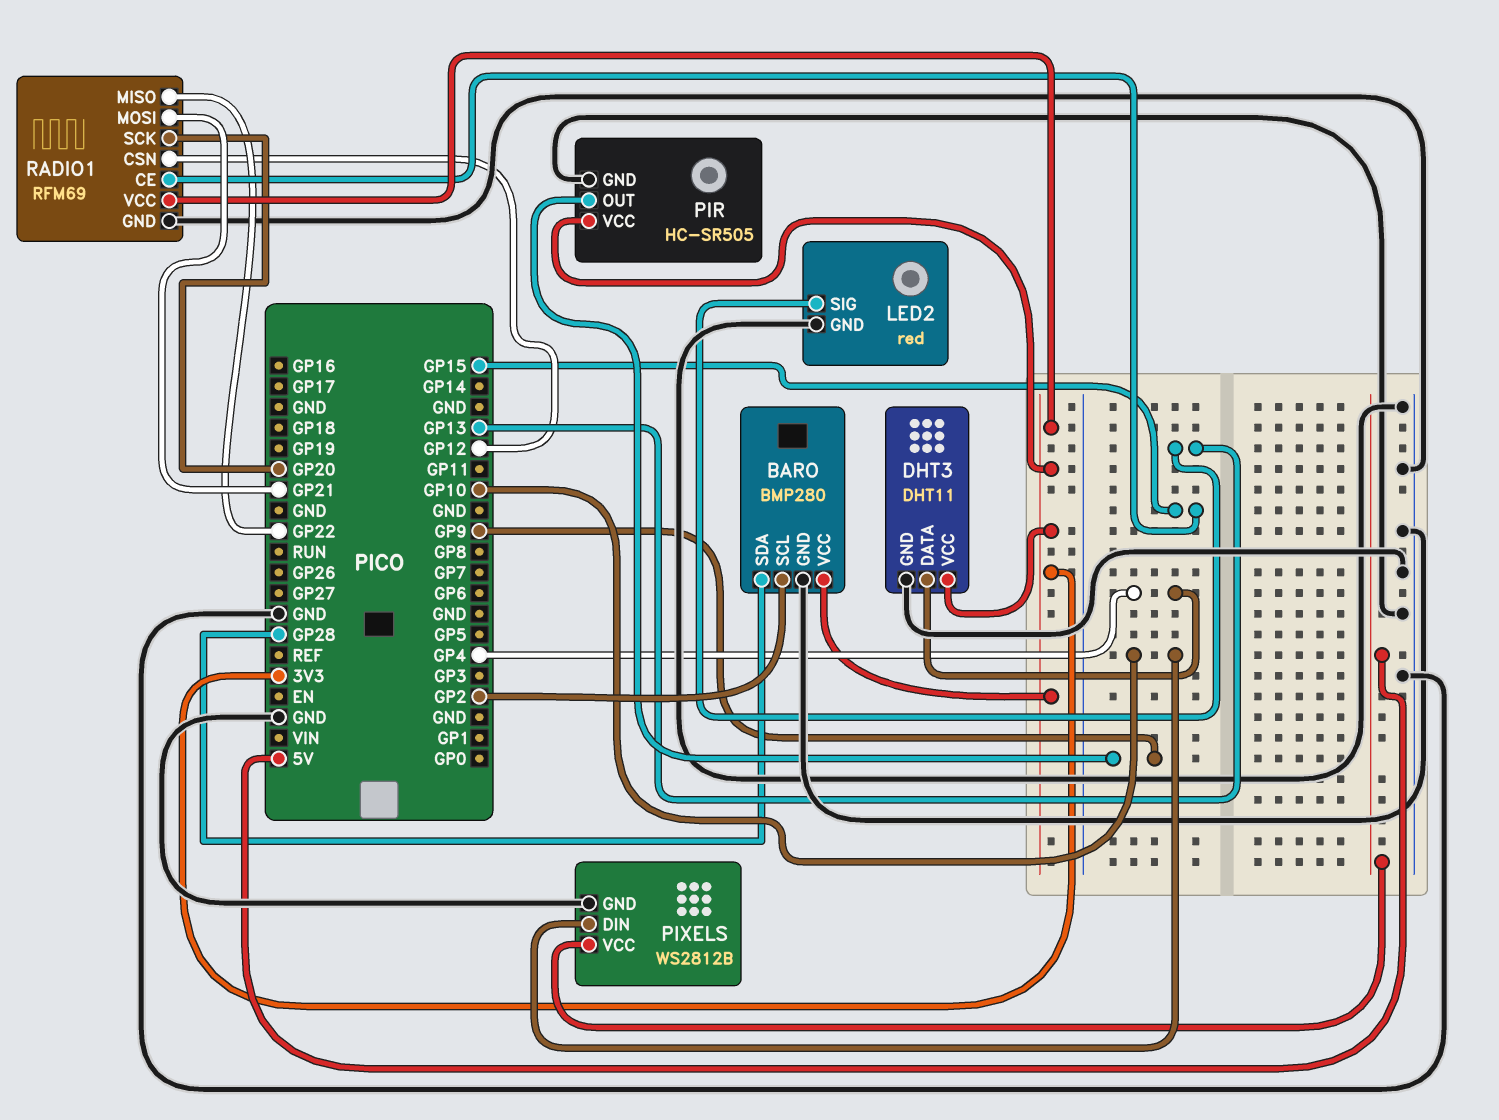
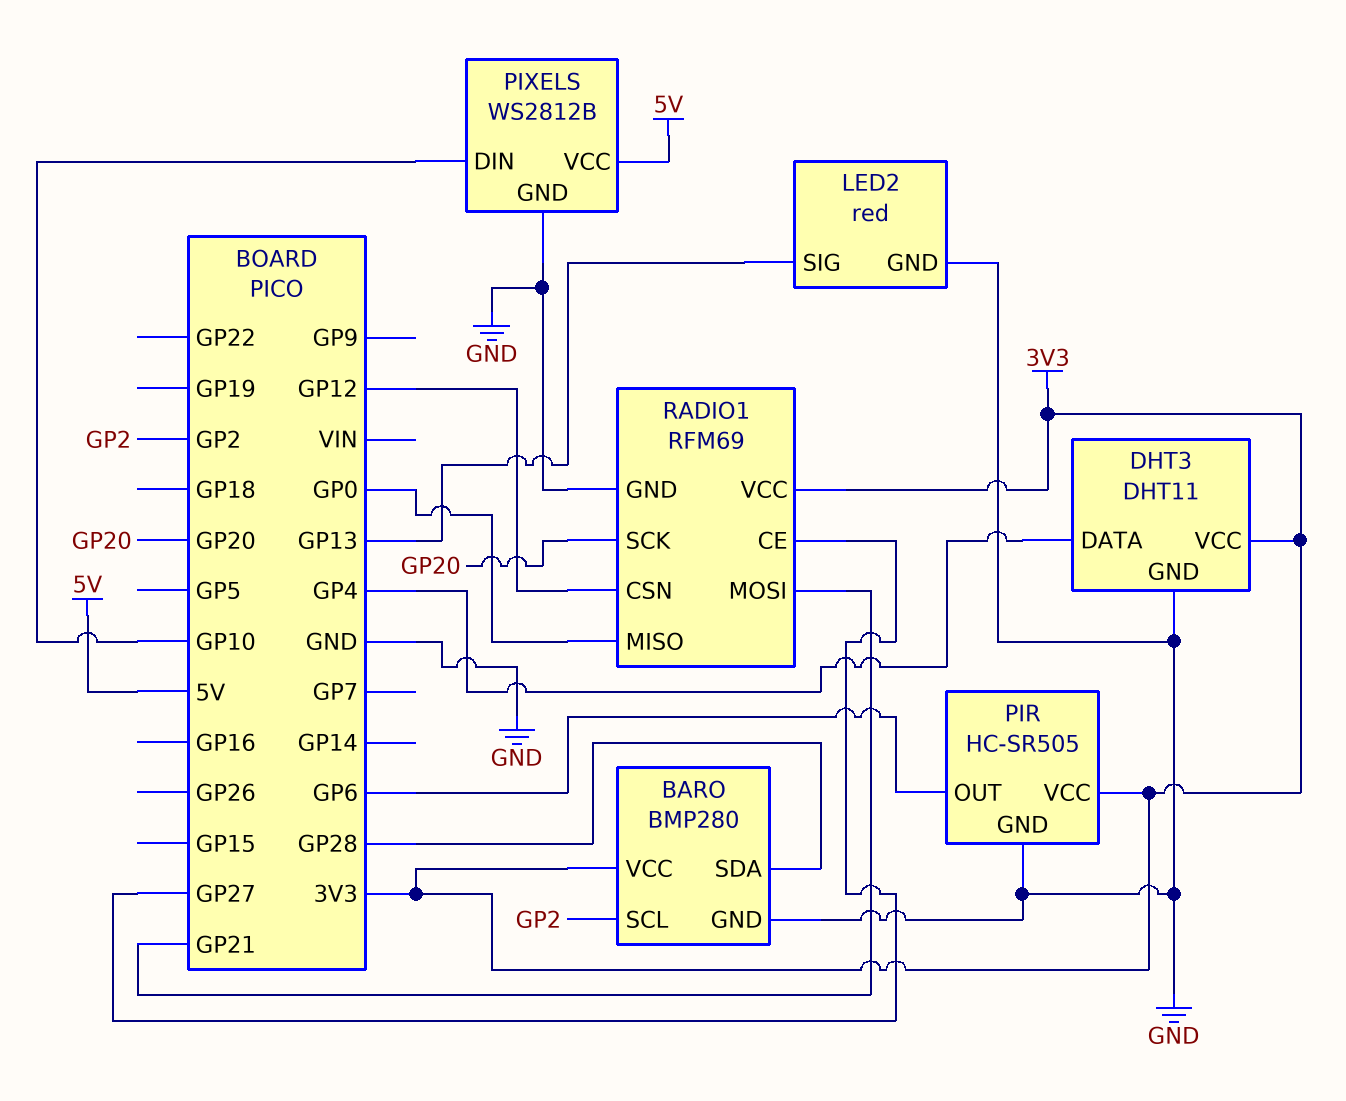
PIR pin OUT: GP9 -> GP6
RADIO1 pin CE: GP15 -> GP27
RADIO1 pin MISO: GP22 -> GP0

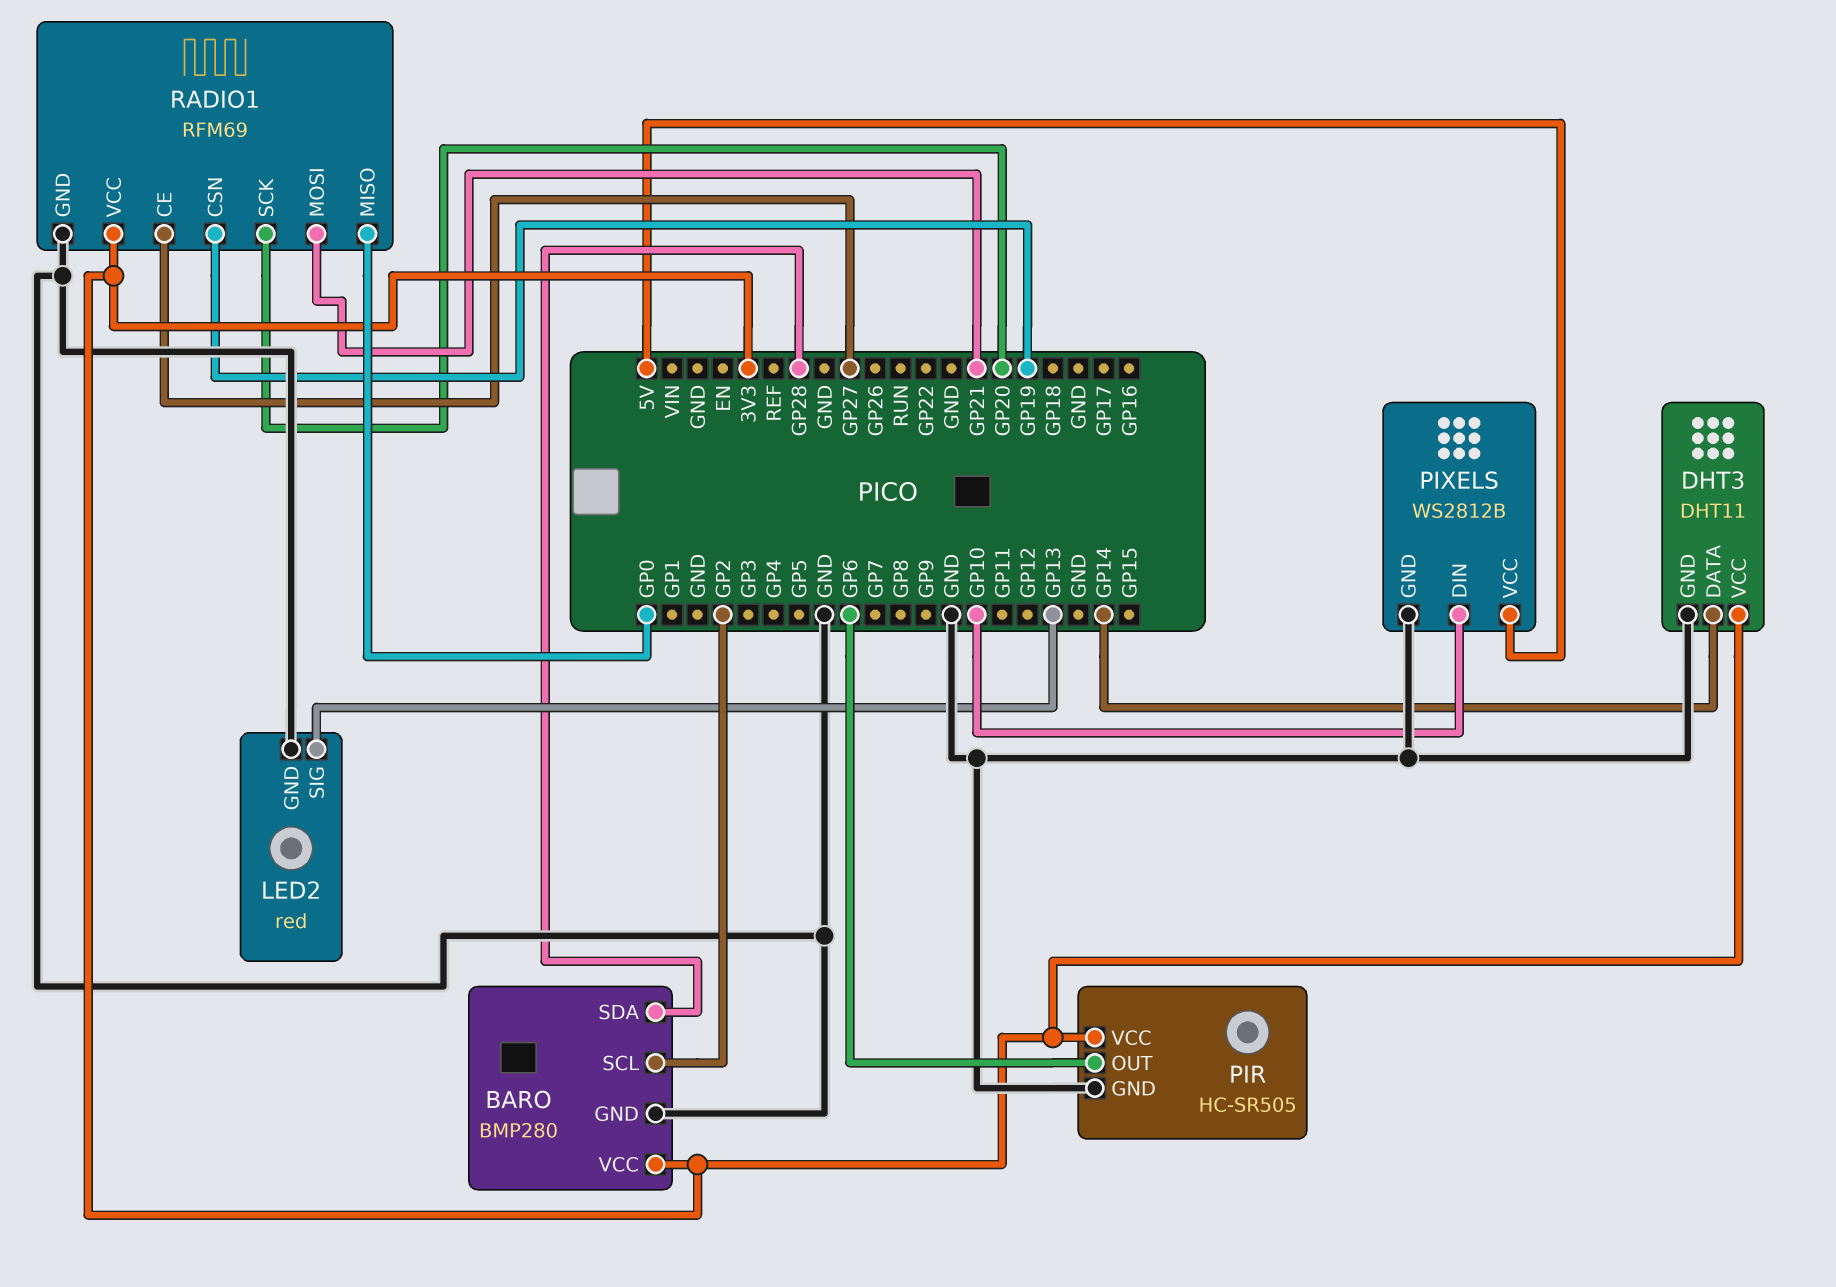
DHT3 pin DATA: GP4 -> GP14
RADIO1 pin CSN: GP12 -> GP19

